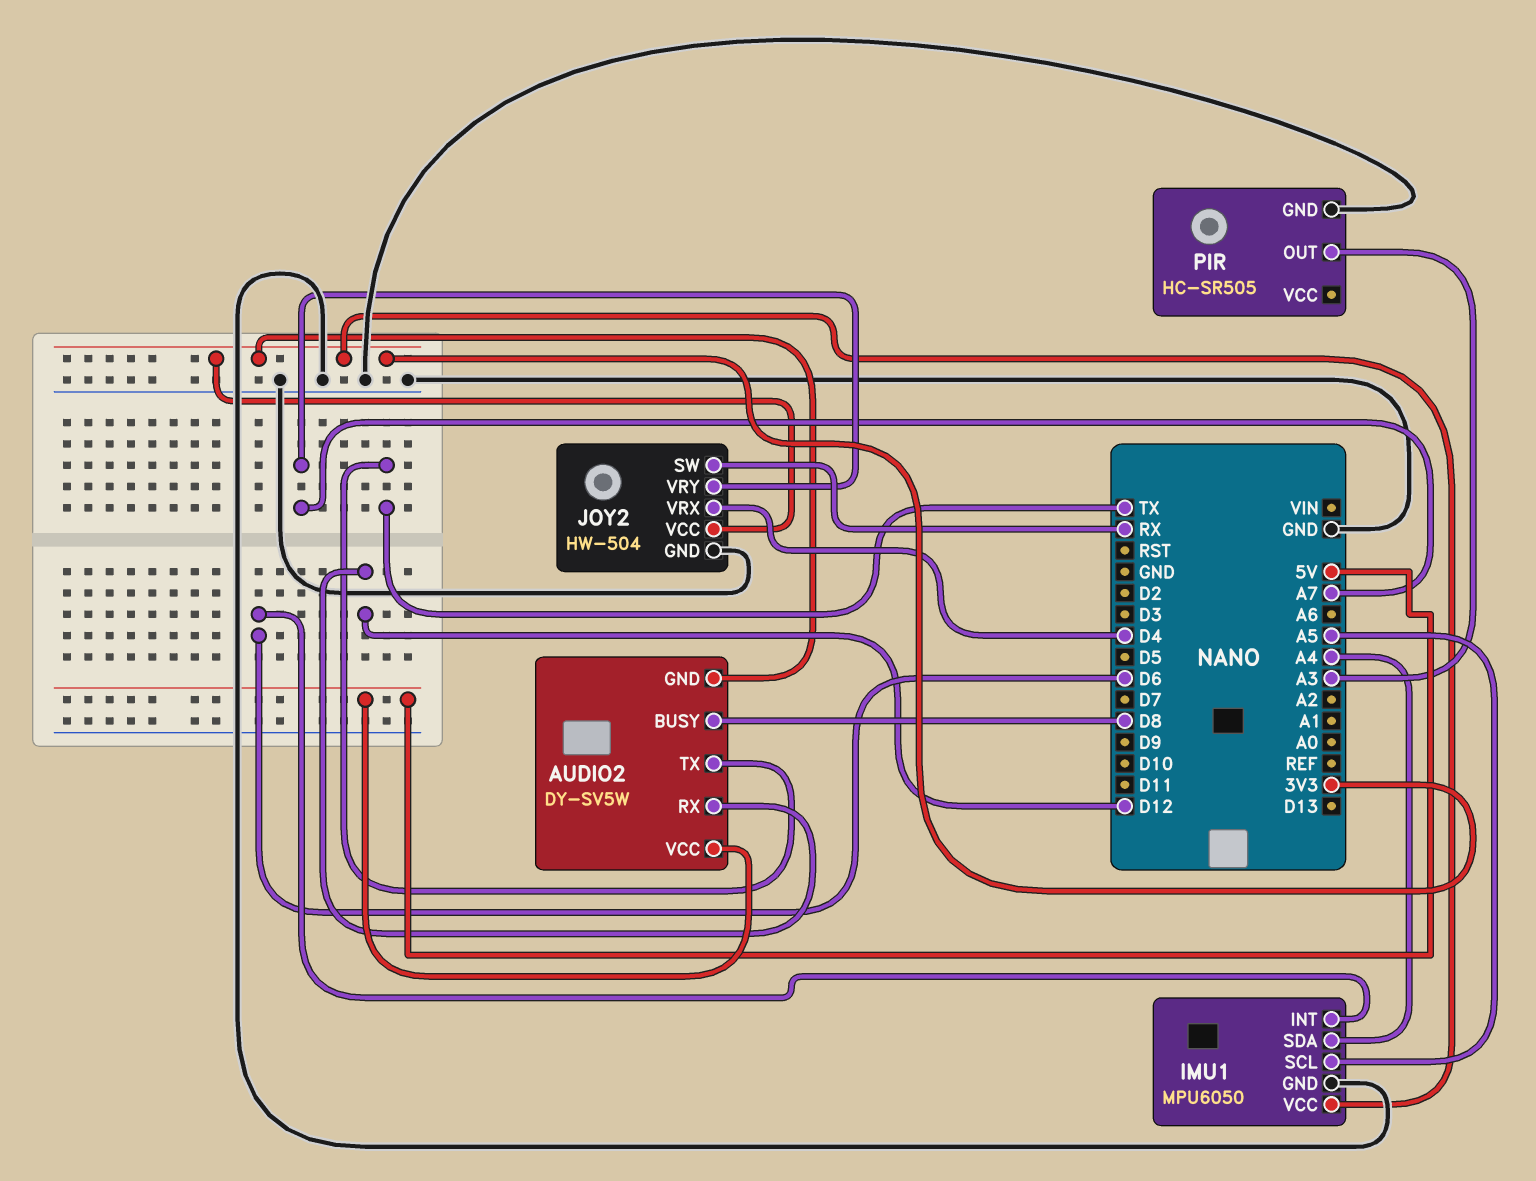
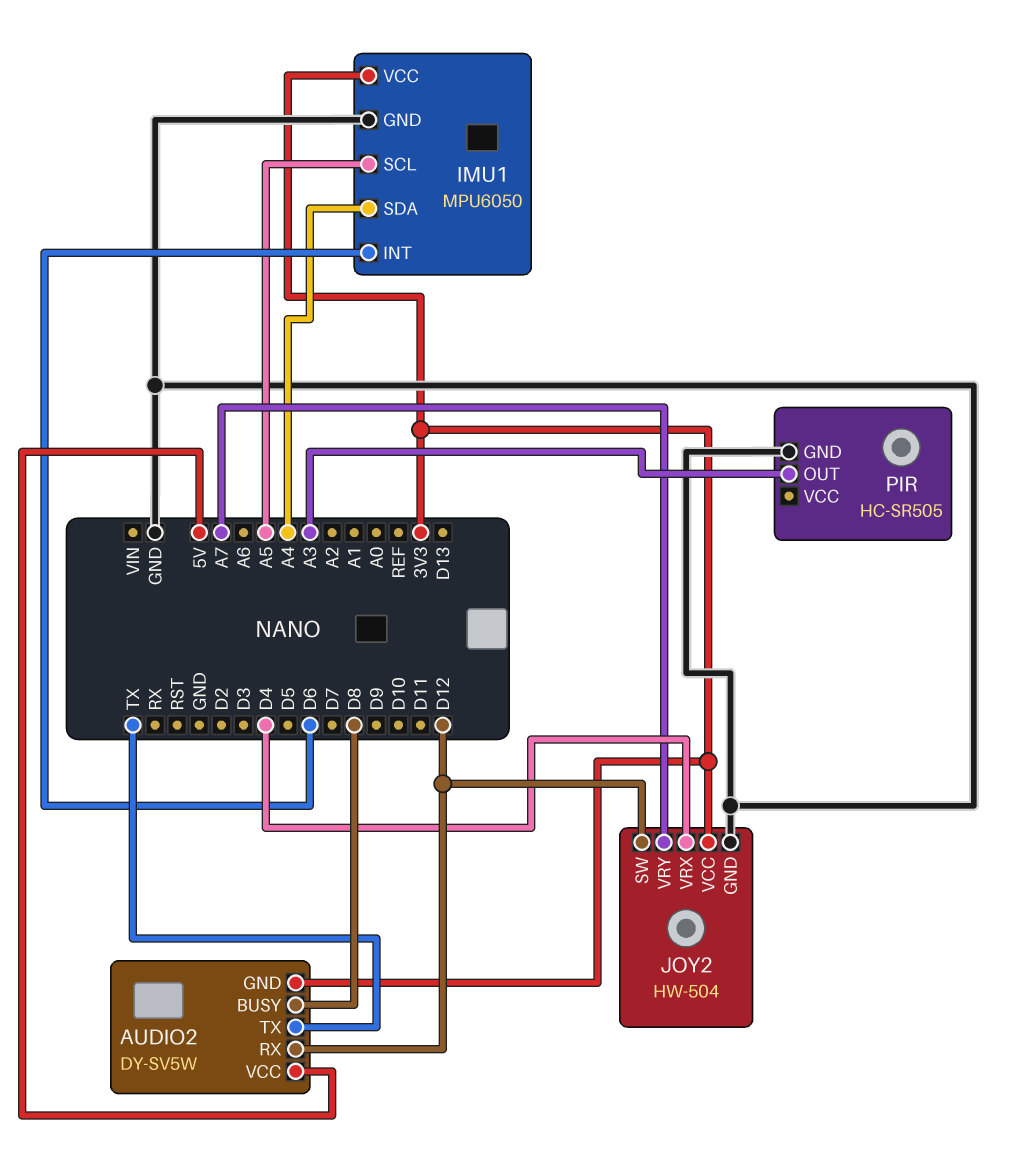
JOY2 pin SW: RX -> D12

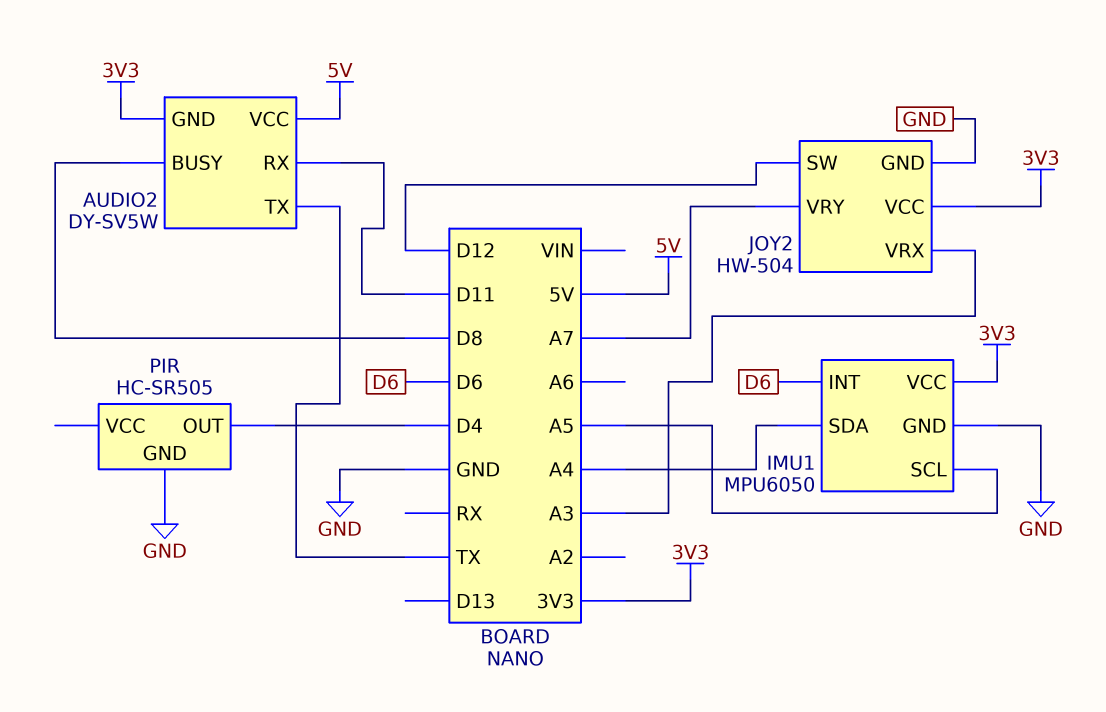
AUDIO2 pin RX: D12 -> D11
JOY2 pin VRX: D4 -> A3
PIR pin OUT: A3 -> D4

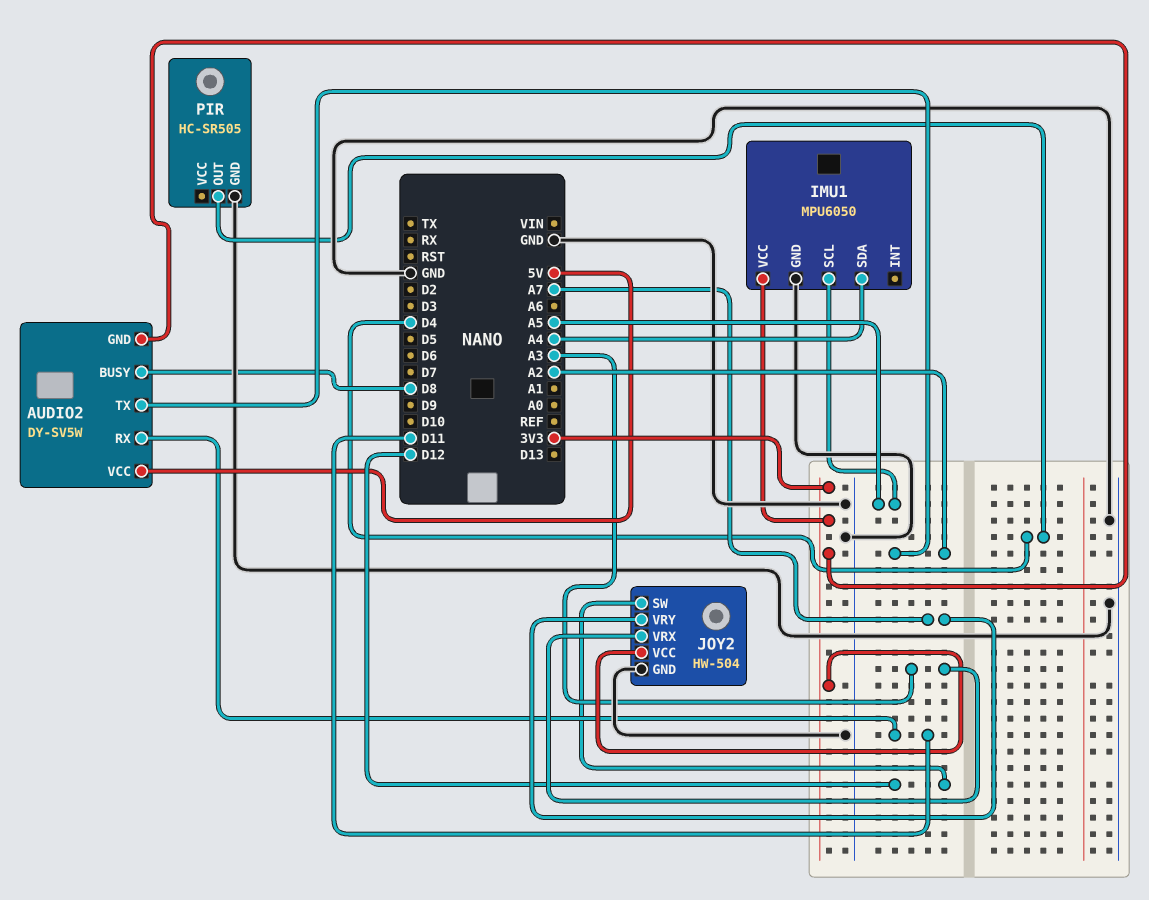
AUDIO2 pin TX: TX -> A2
IMU1 pin INT: D6 -> none

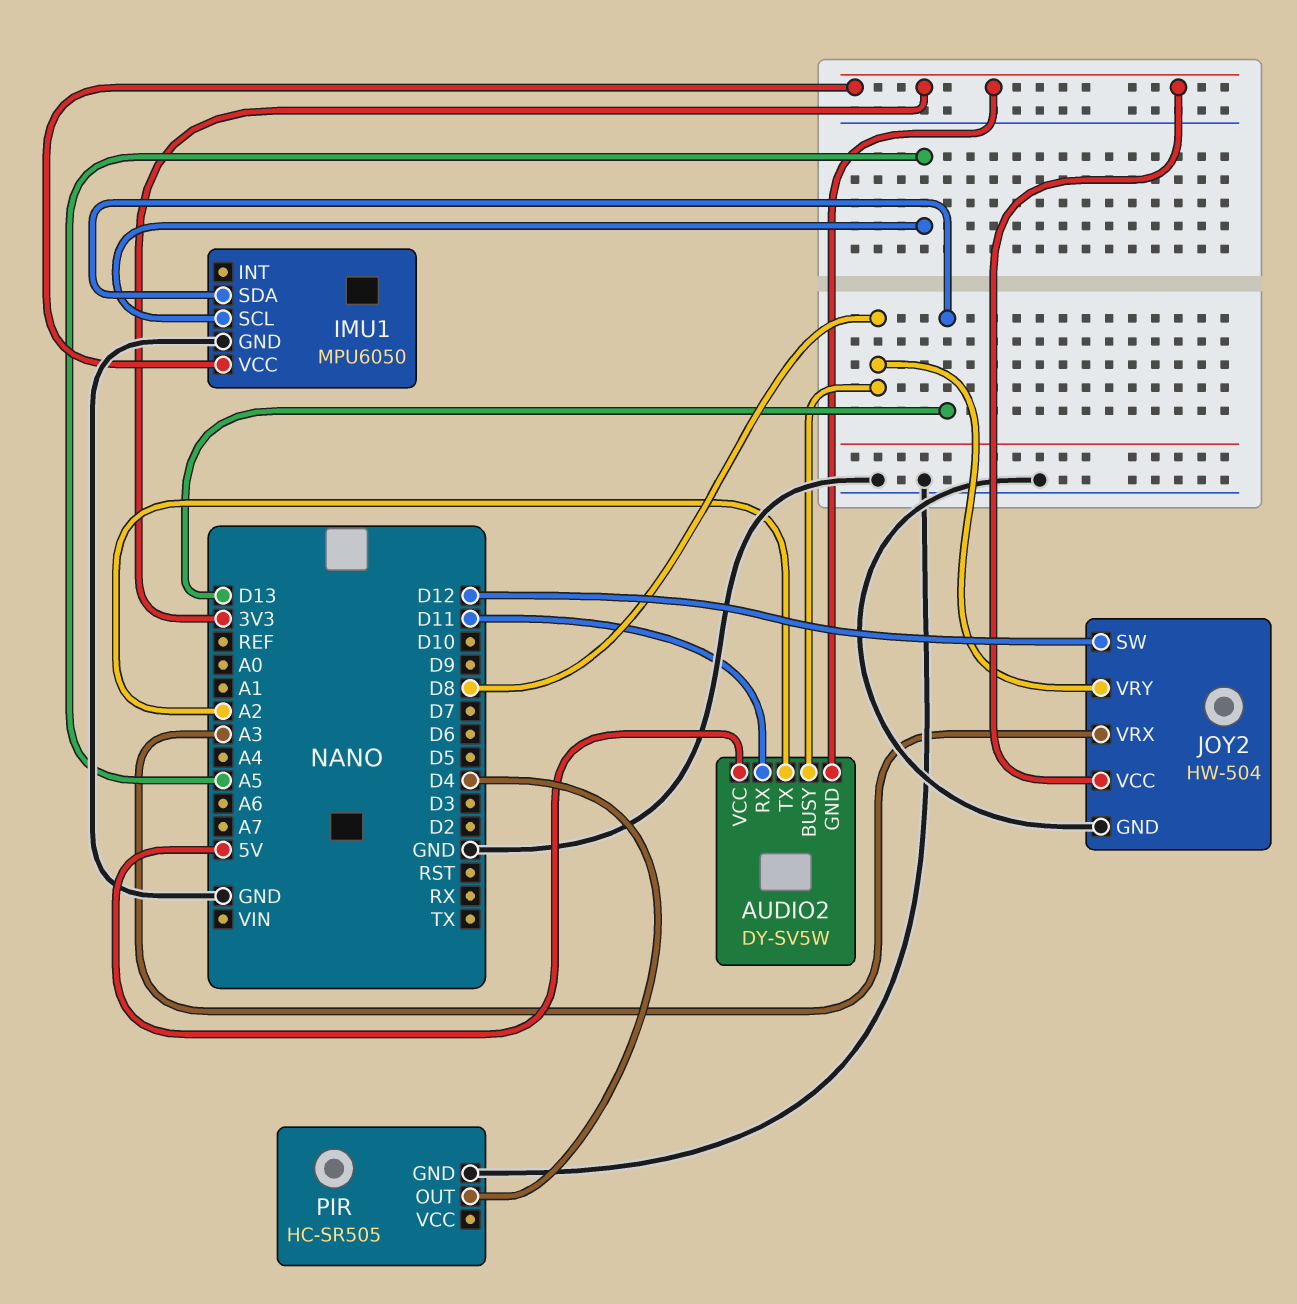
IMU1 pin SDA: A4 -> D13
JOY2 pin VRY: A7 -> D8

